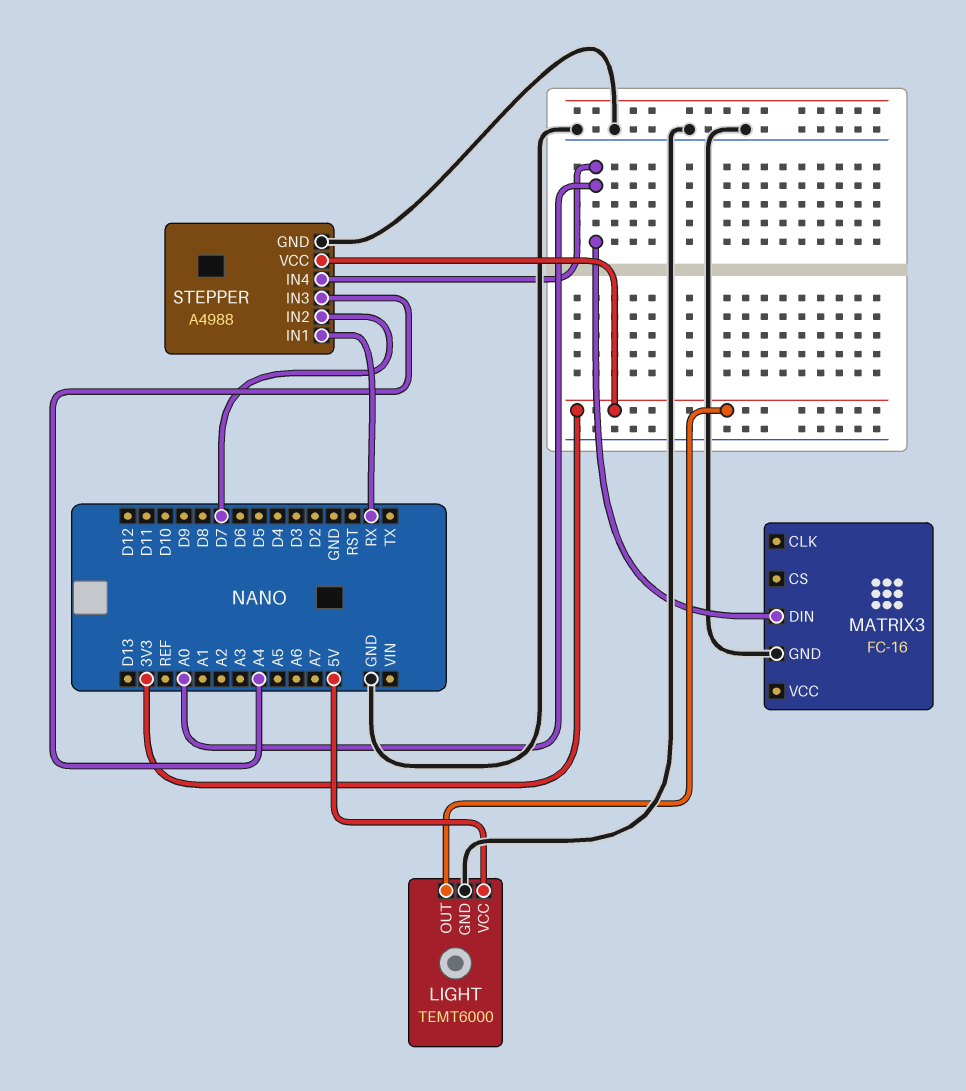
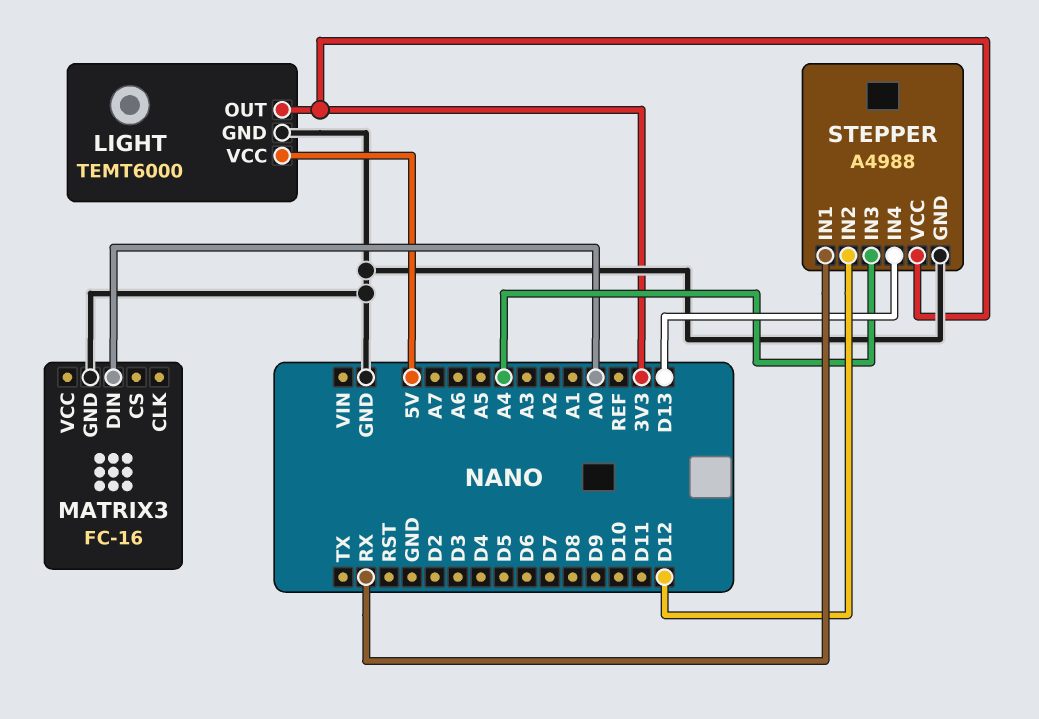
STEPPER pin IN2: D7 -> D12
STEPPER pin IN4: A0 -> D13

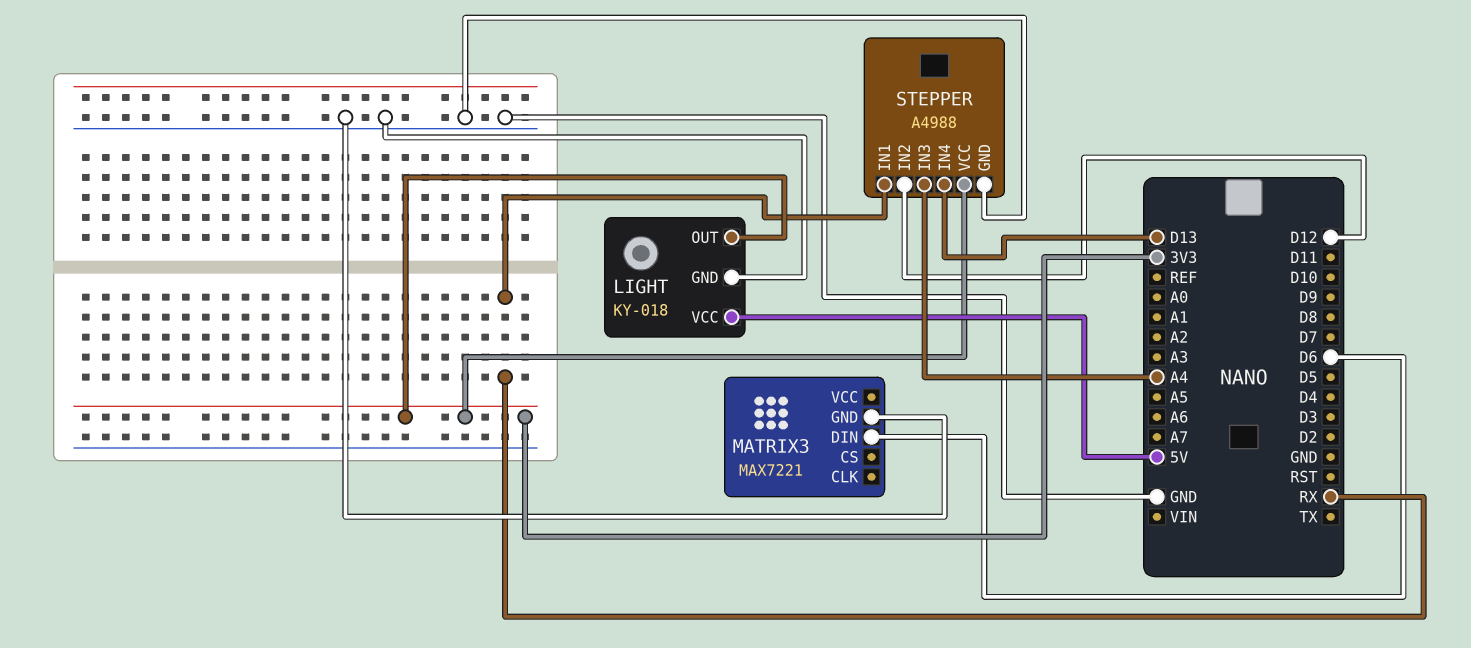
LIGHT: TEMT6000 -> KY-018
MATRIX3: FC-16 -> MAX7221
MATRIX3 pin DIN: A0 -> D6

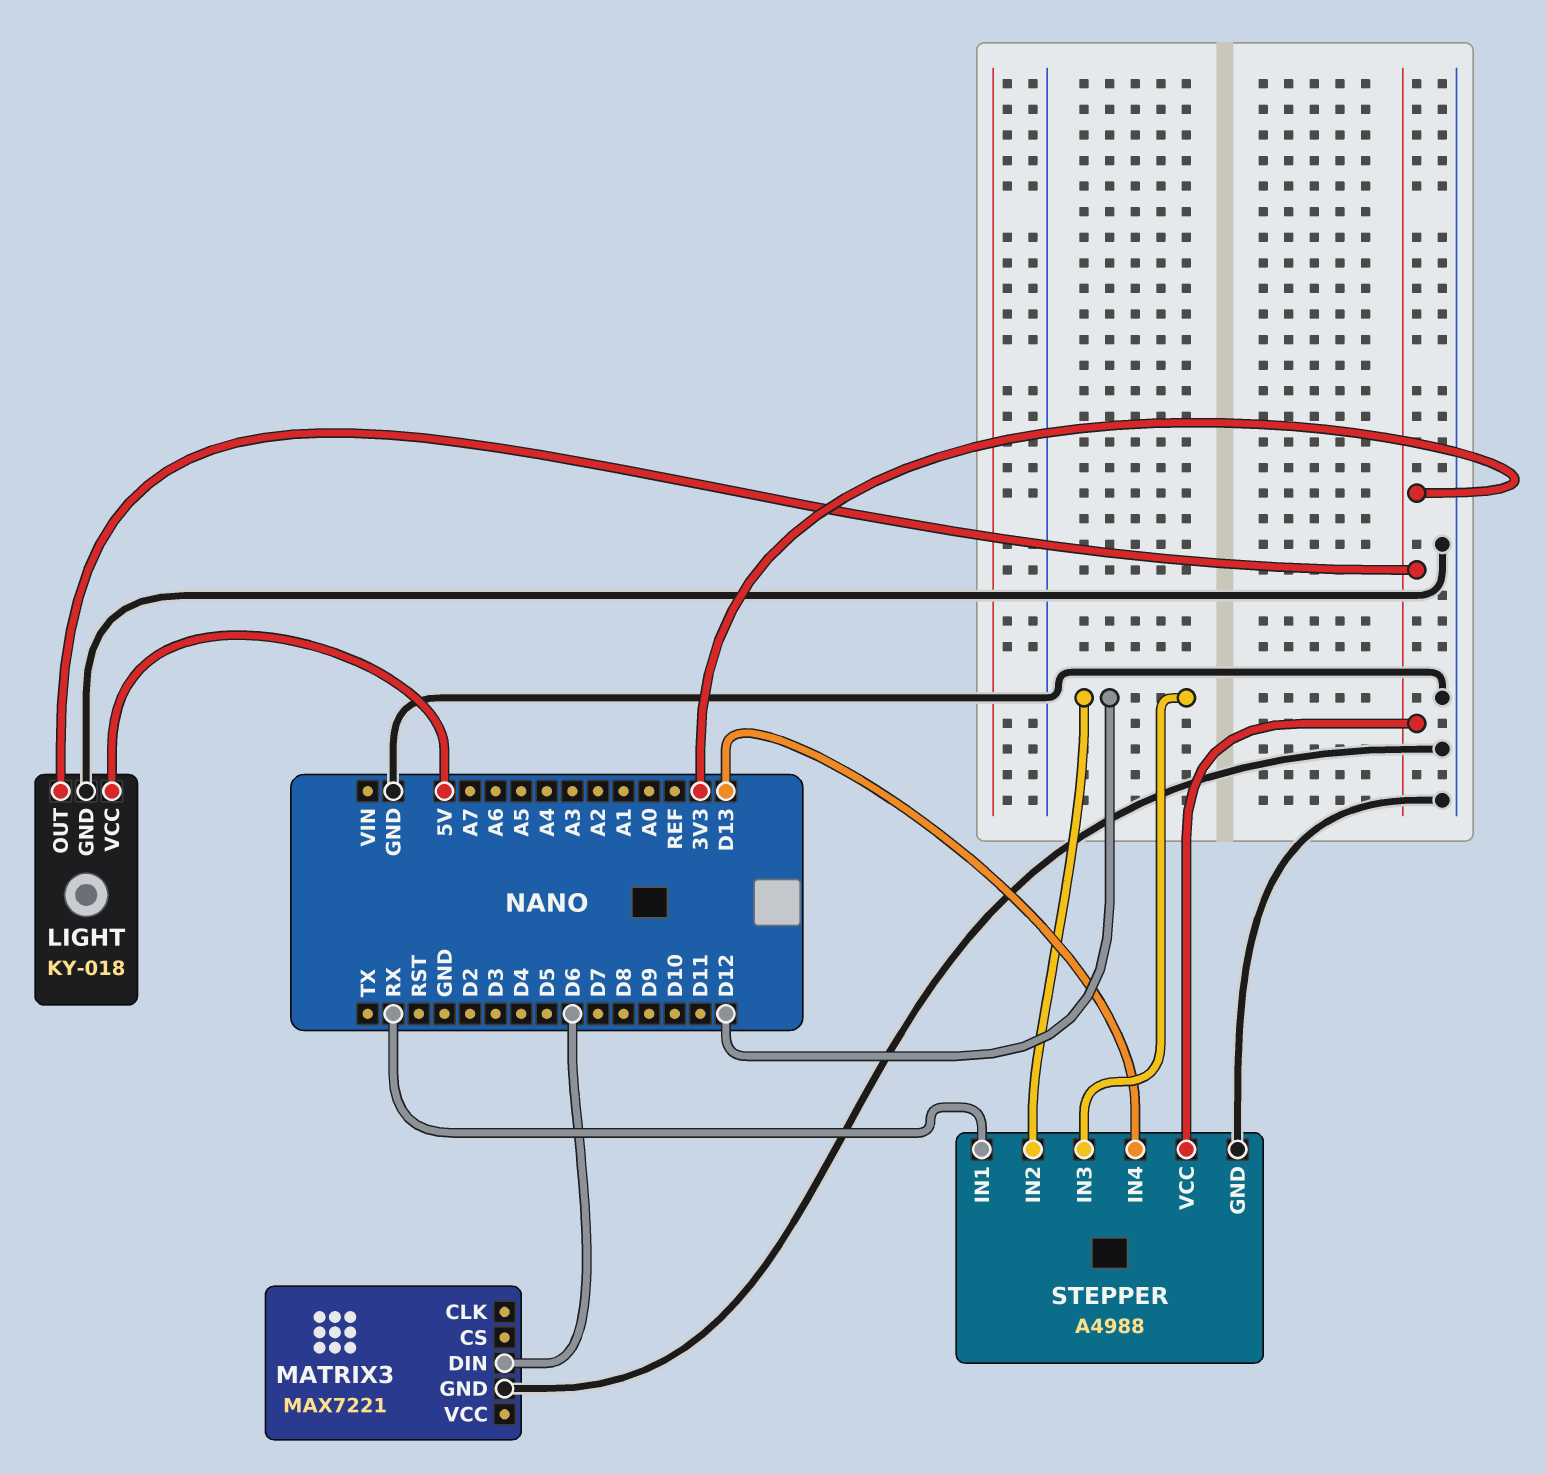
STEPPER pin IN3: A4 -> D12

